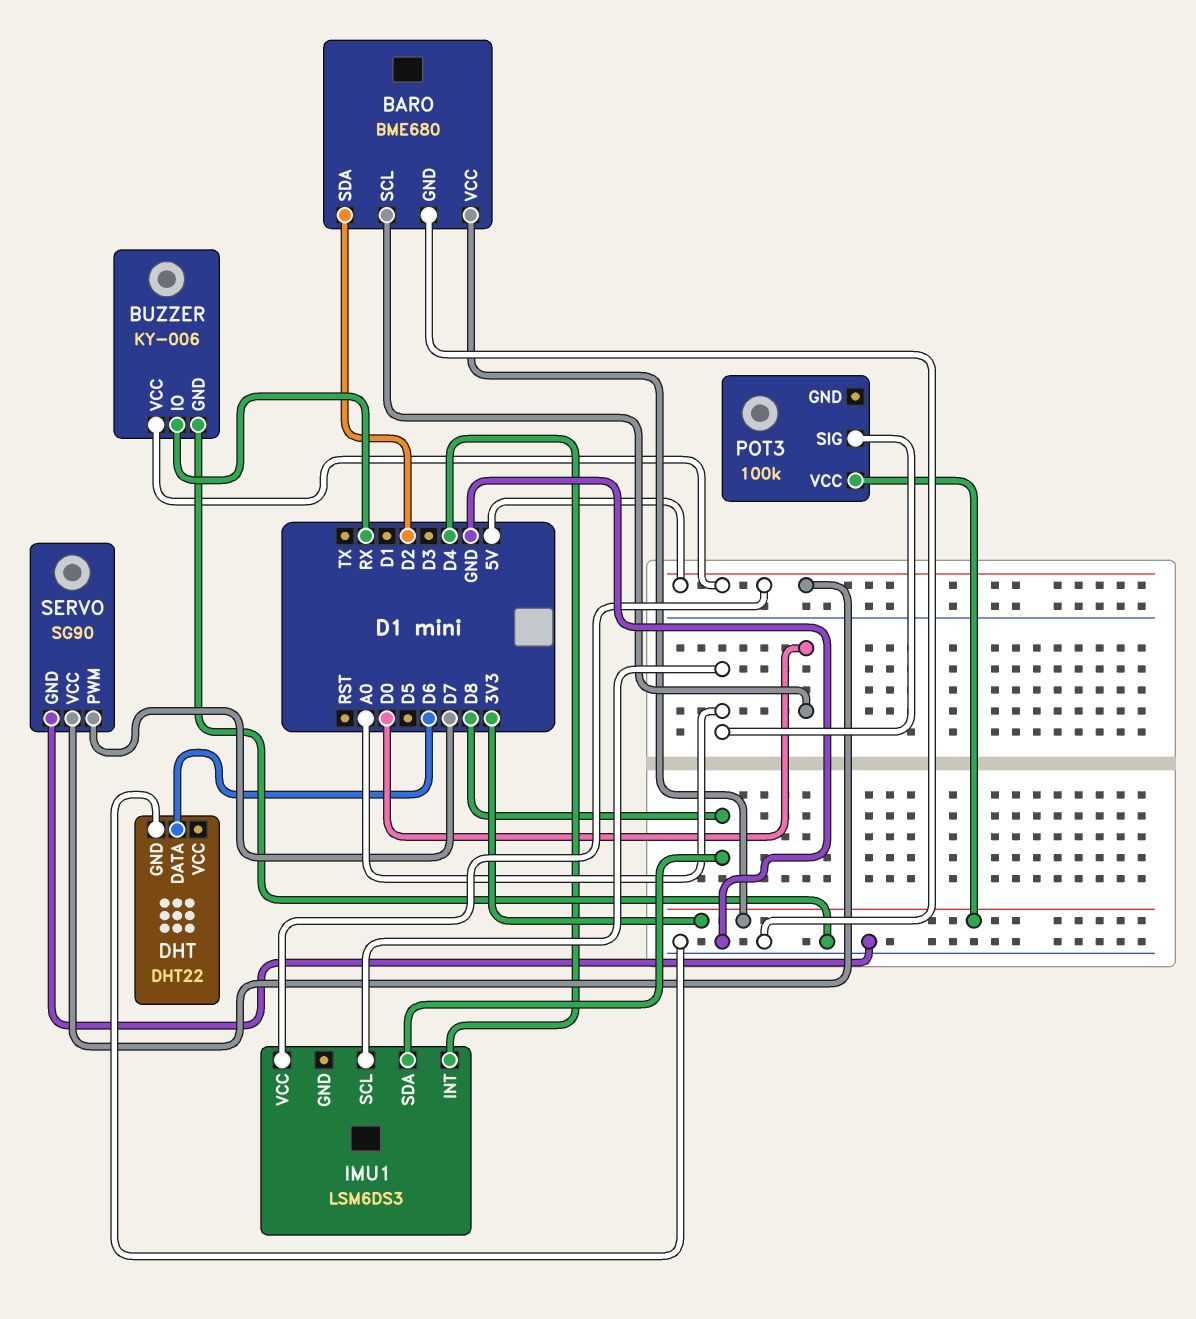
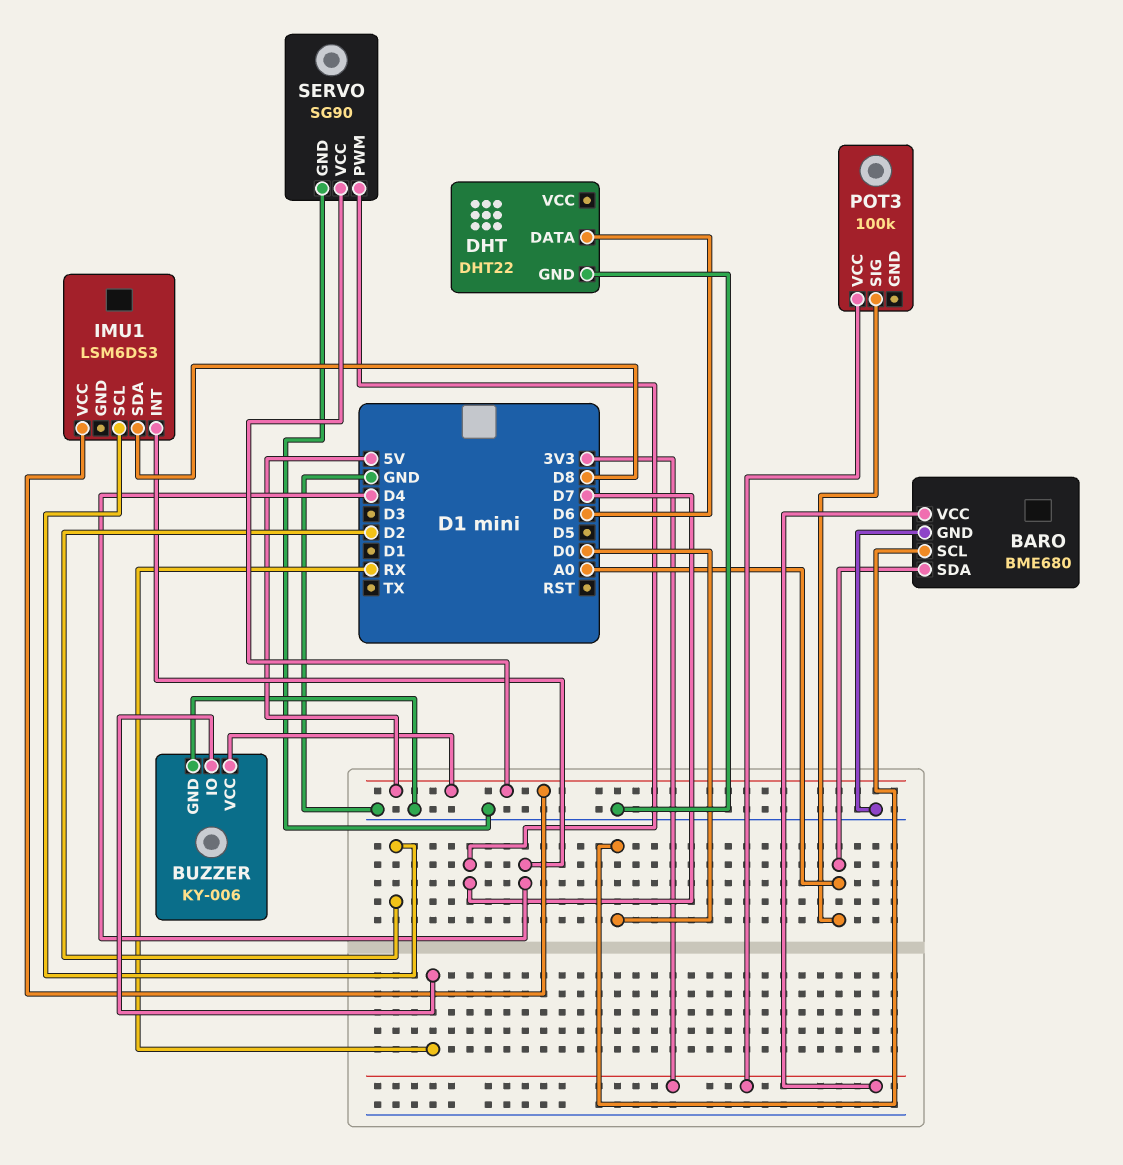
BARO pin SDA: D2 -> A0
IMU1 pin SCL: A0 -> D2

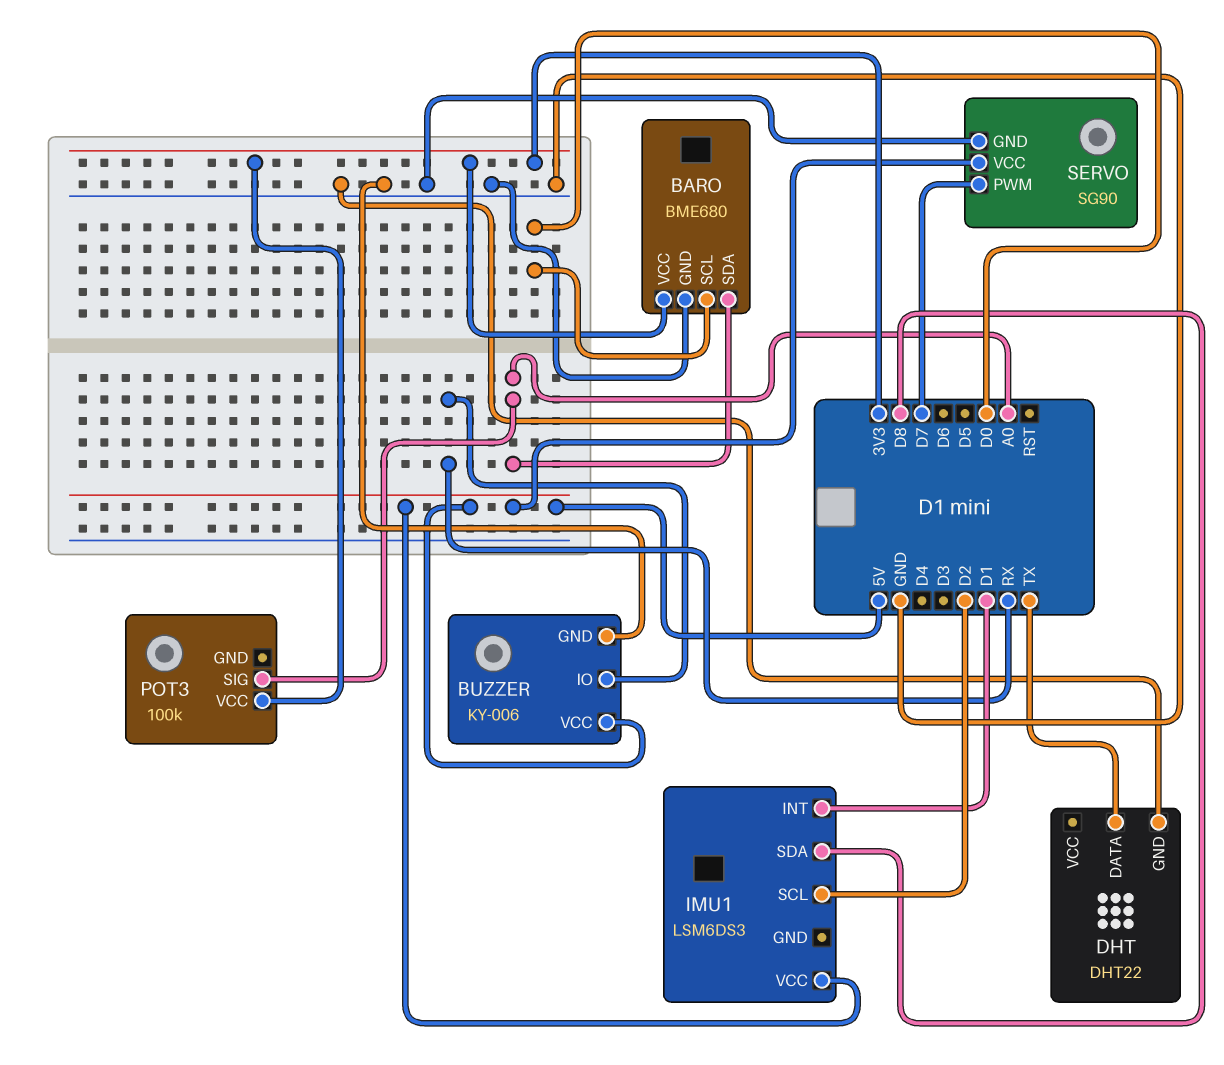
DHT pin DATA: D6 -> TX
IMU1 pin INT: D4 -> D1

